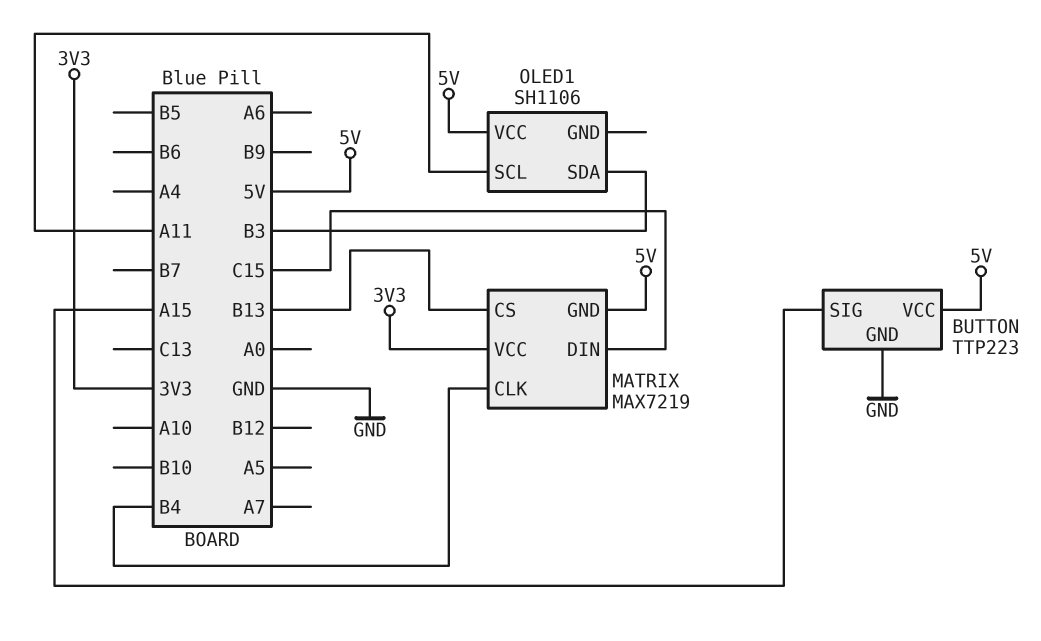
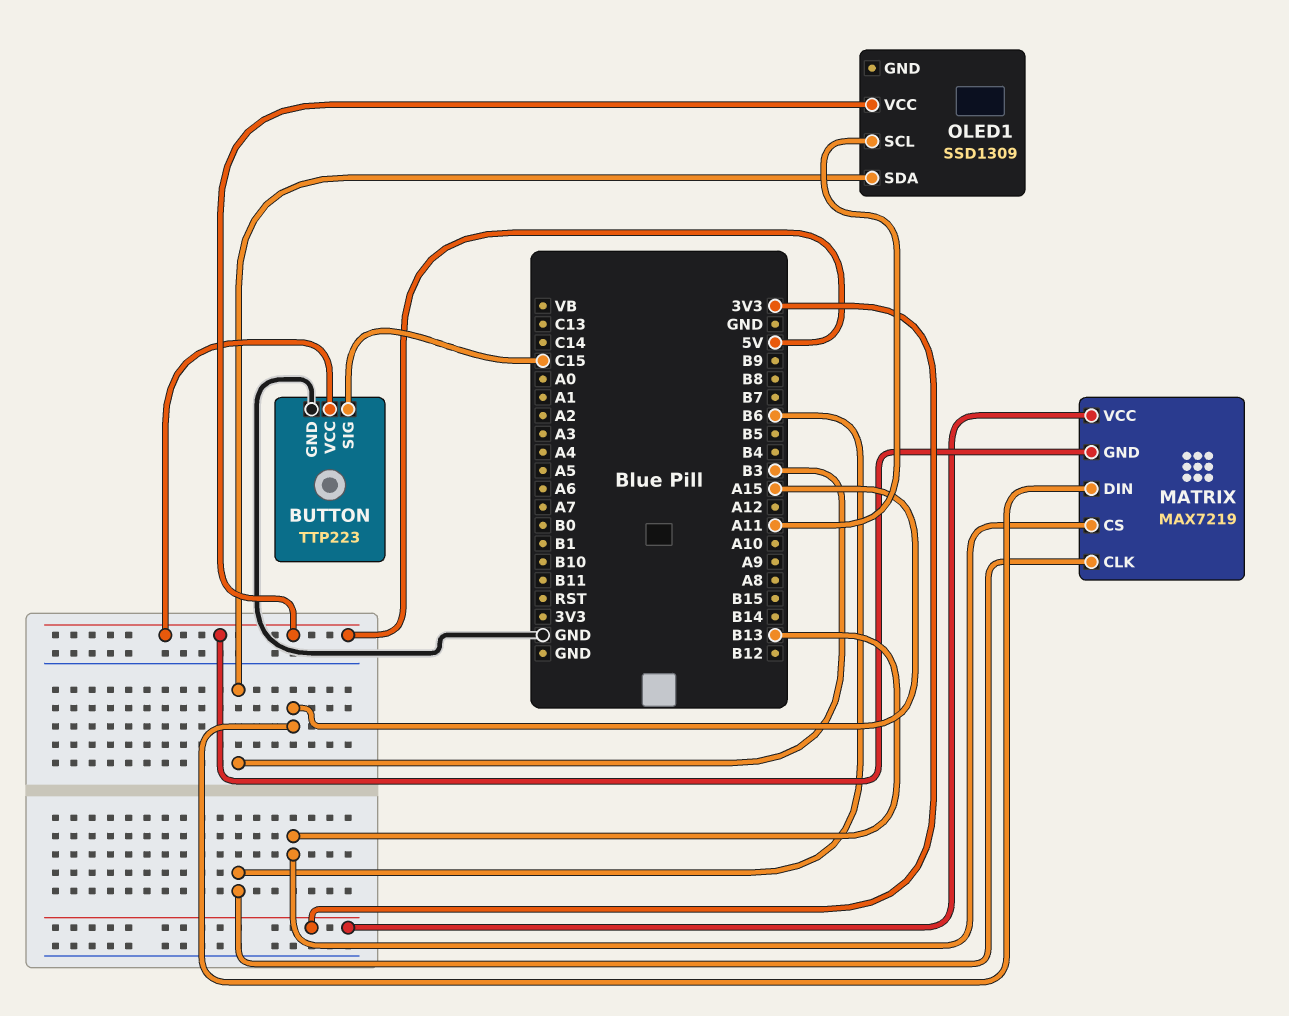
BUTTON pin SIG: A15 -> C15
MATRIX pin CLK: B4 -> B6
MATRIX pin DIN: C15 -> A15
OLED1: SH1106 -> SSD1309

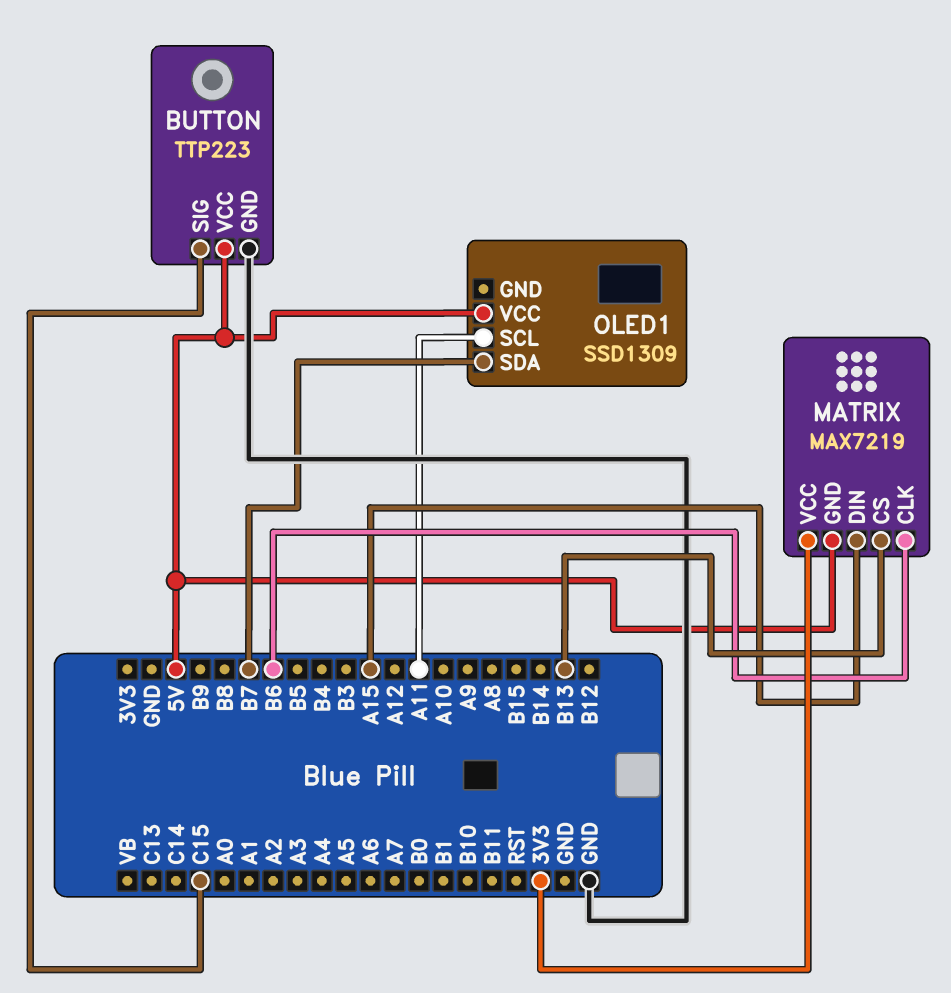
OLED1 pin SDA: B3 -> B7

